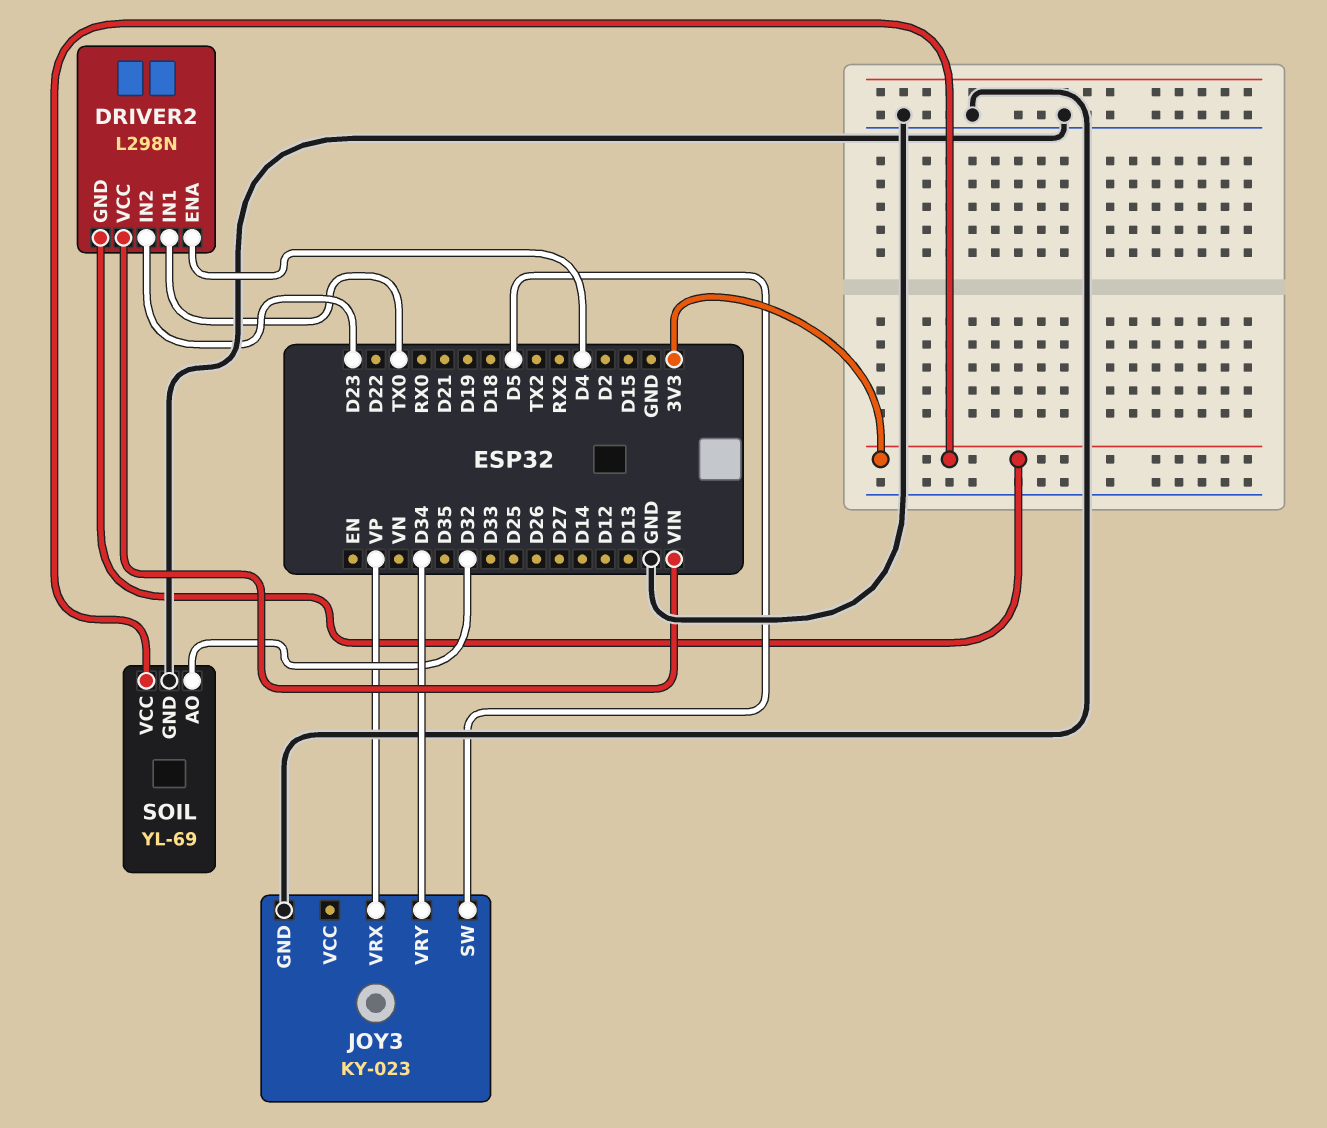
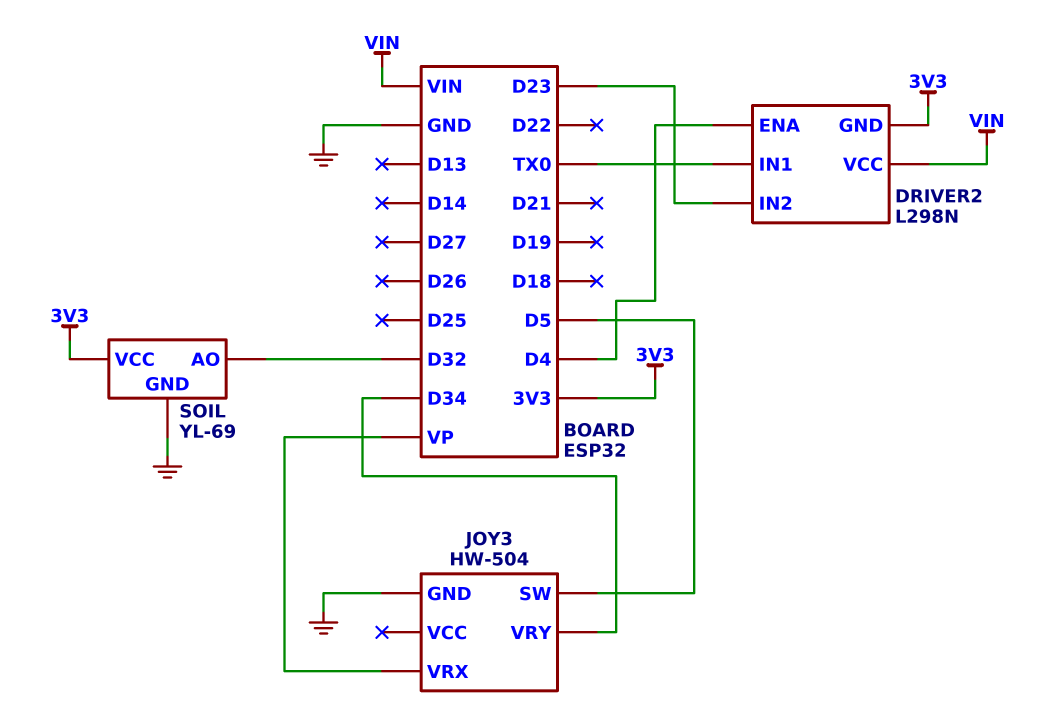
JOY3: KY-023 -> HW-504

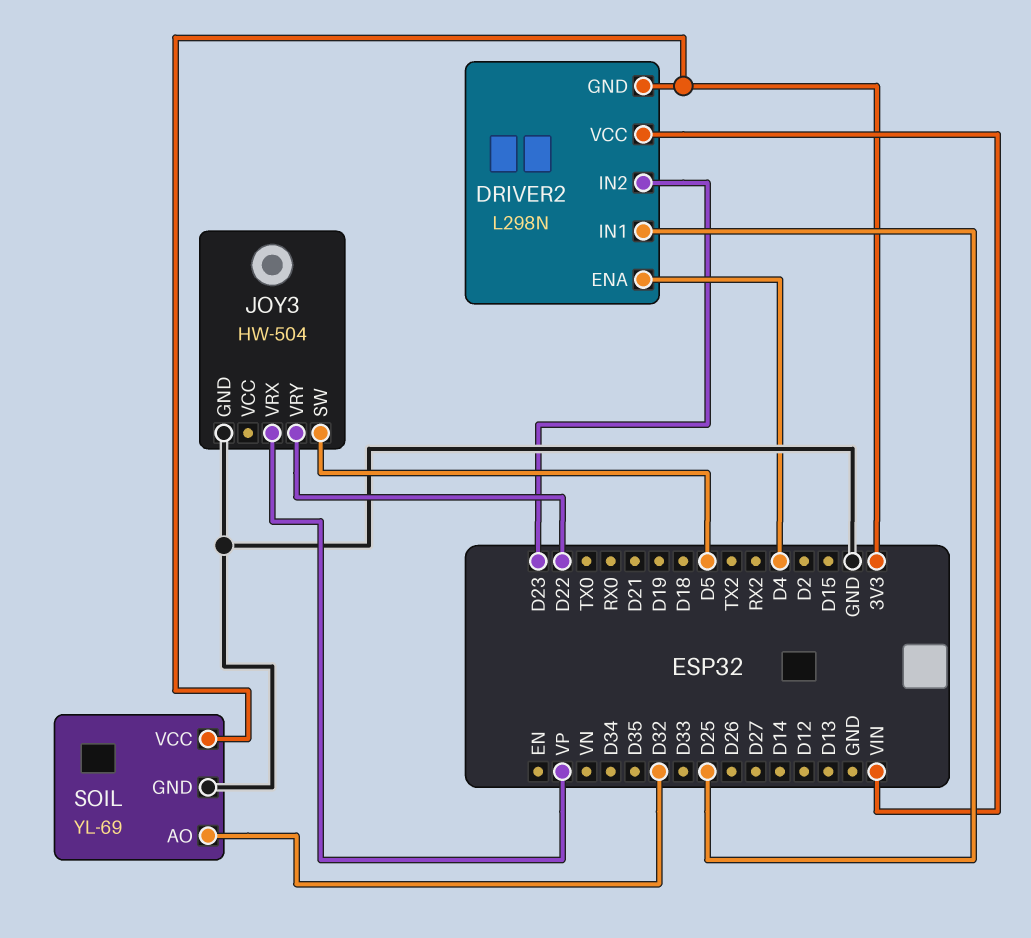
DRIVER2 pin IN1: TX0 -> D25
JOY3 pin VRY: D34 -> D22

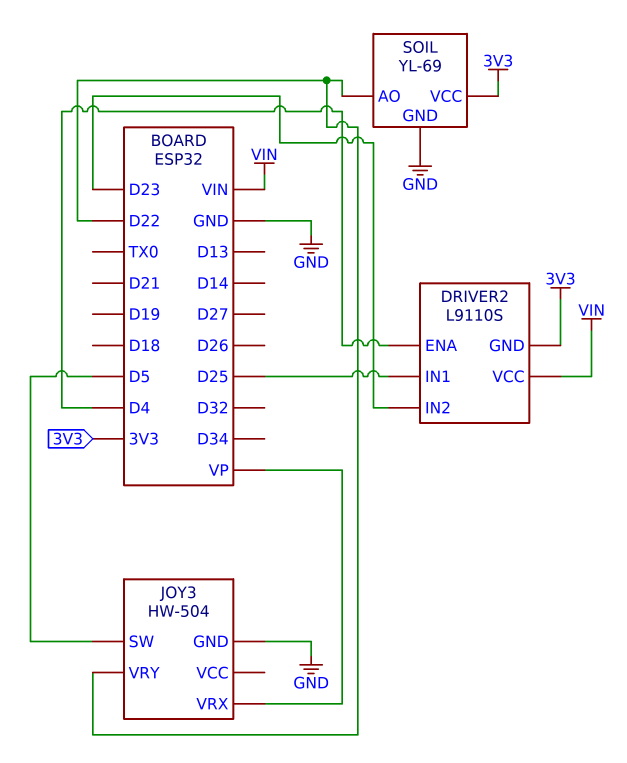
DRIVER2: L298N -> L9110S
SOIL pin AO: D32 -> D22

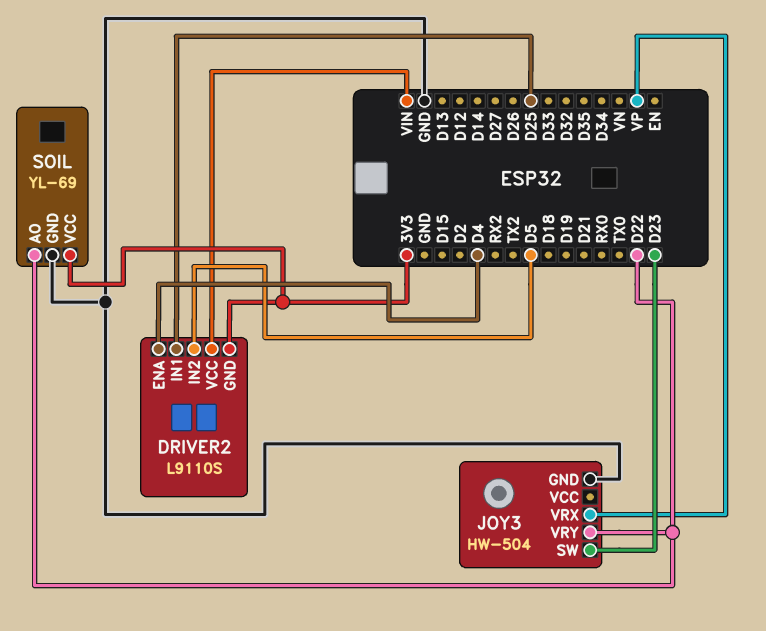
DRIVER2 pin IN2: D23 -> D5
JOY3 pin SW: D5 -> D23

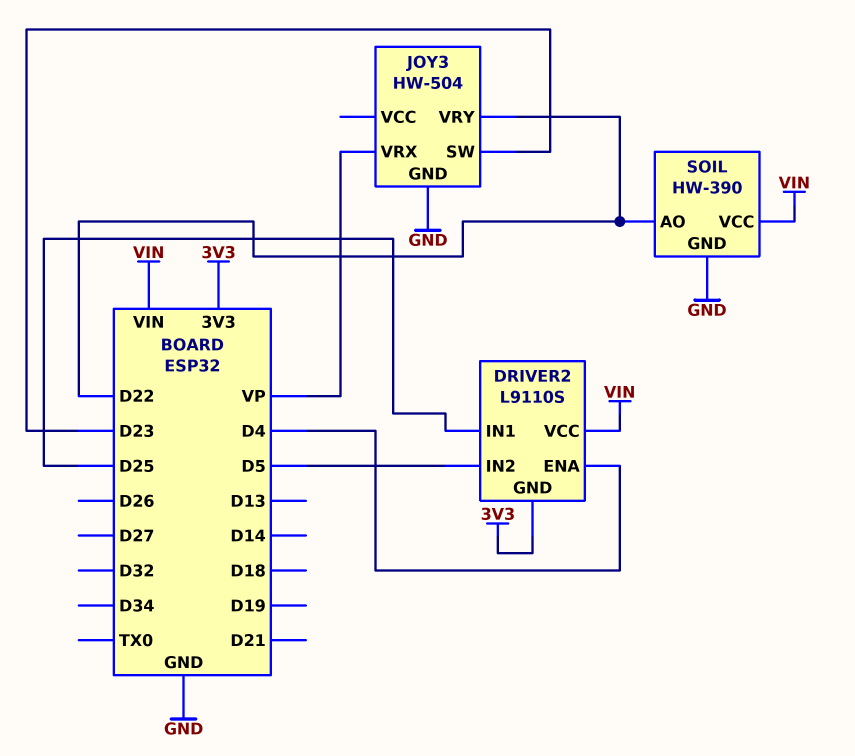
SOIL: YL-69 -> HW-390
SOIL pin VCC: 3V3 -> VIN

